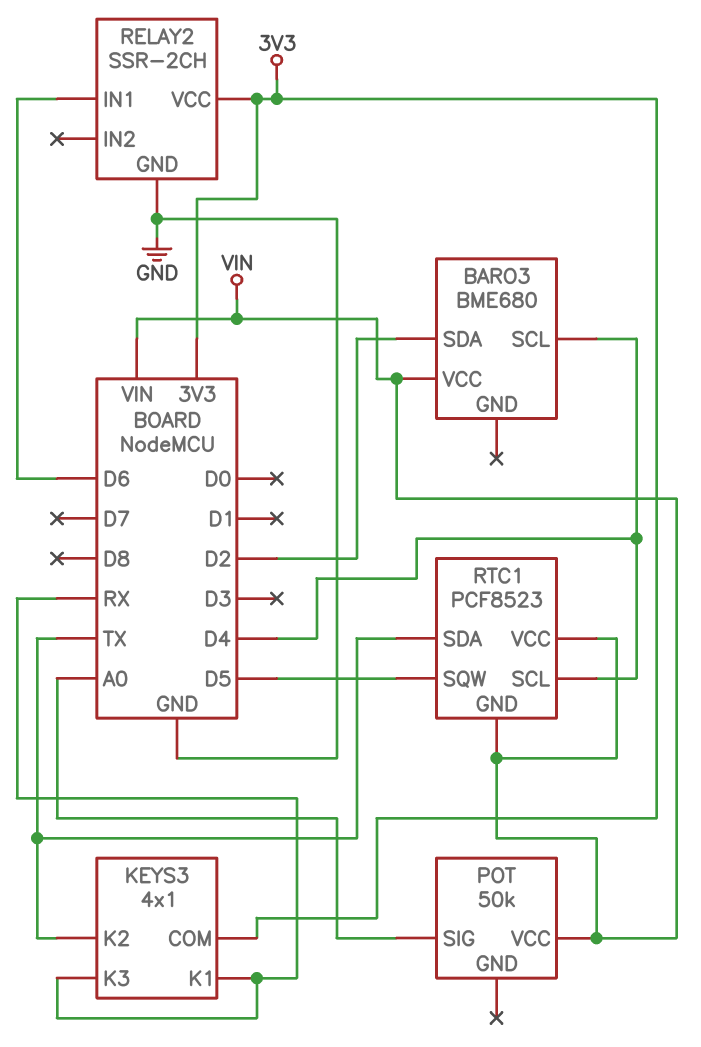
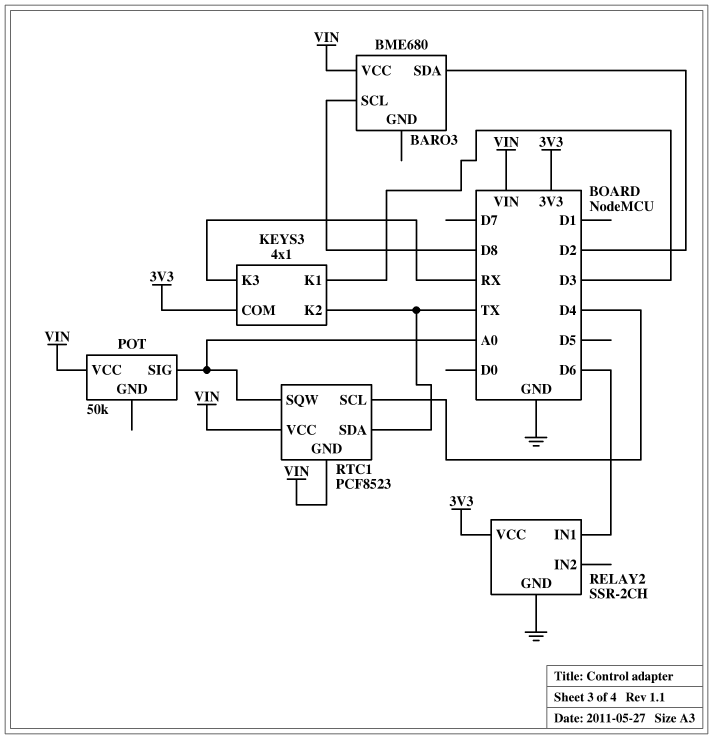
BARO3 pin SCL: D4 -> D8
KEYS3 pin K1: RX -> D3
RTC1 pin SQW: D5 -> A0

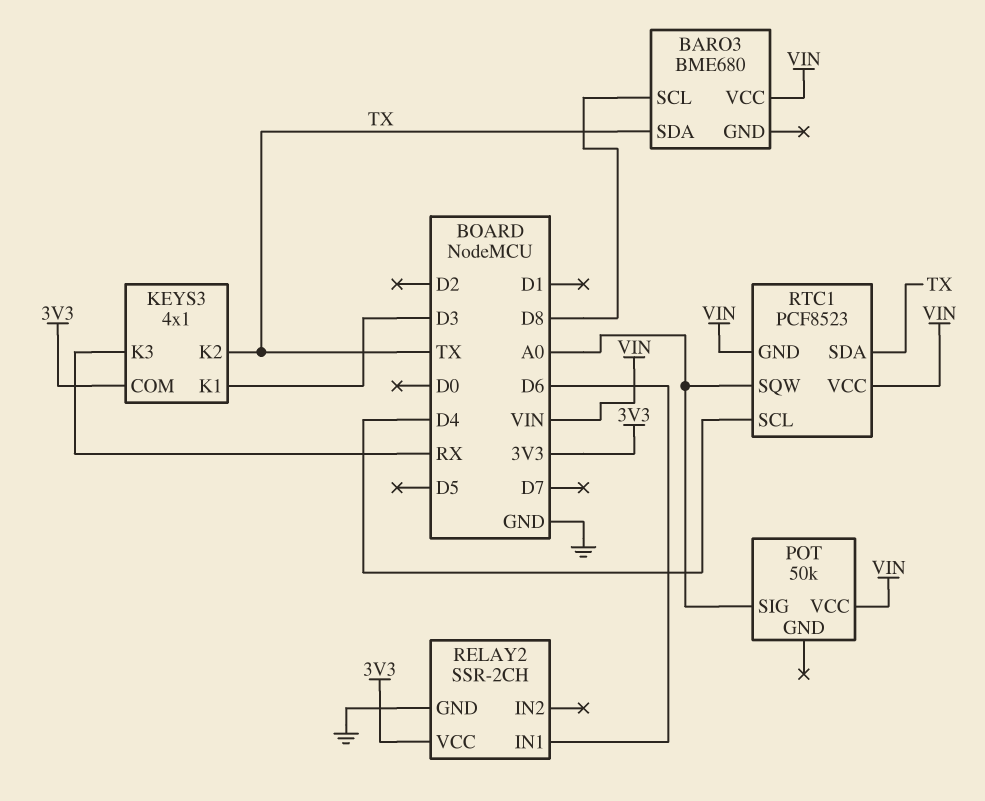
BARO3 pin SDA: D2 -> TX

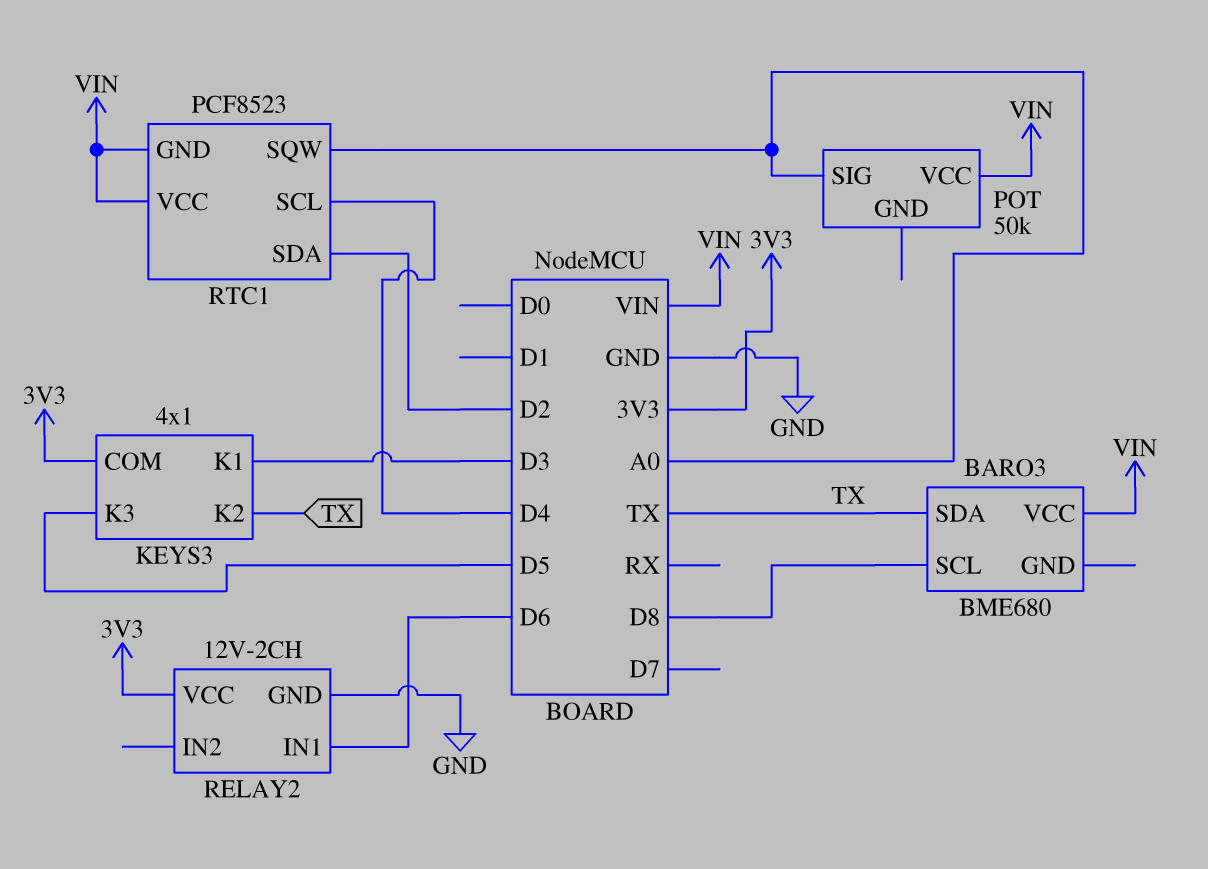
KEYS3 pin K3: RX -> D5
RELAY2: SSR-2CH -> 12V-2CH
RTC1 pin SDA: TX -> D2

